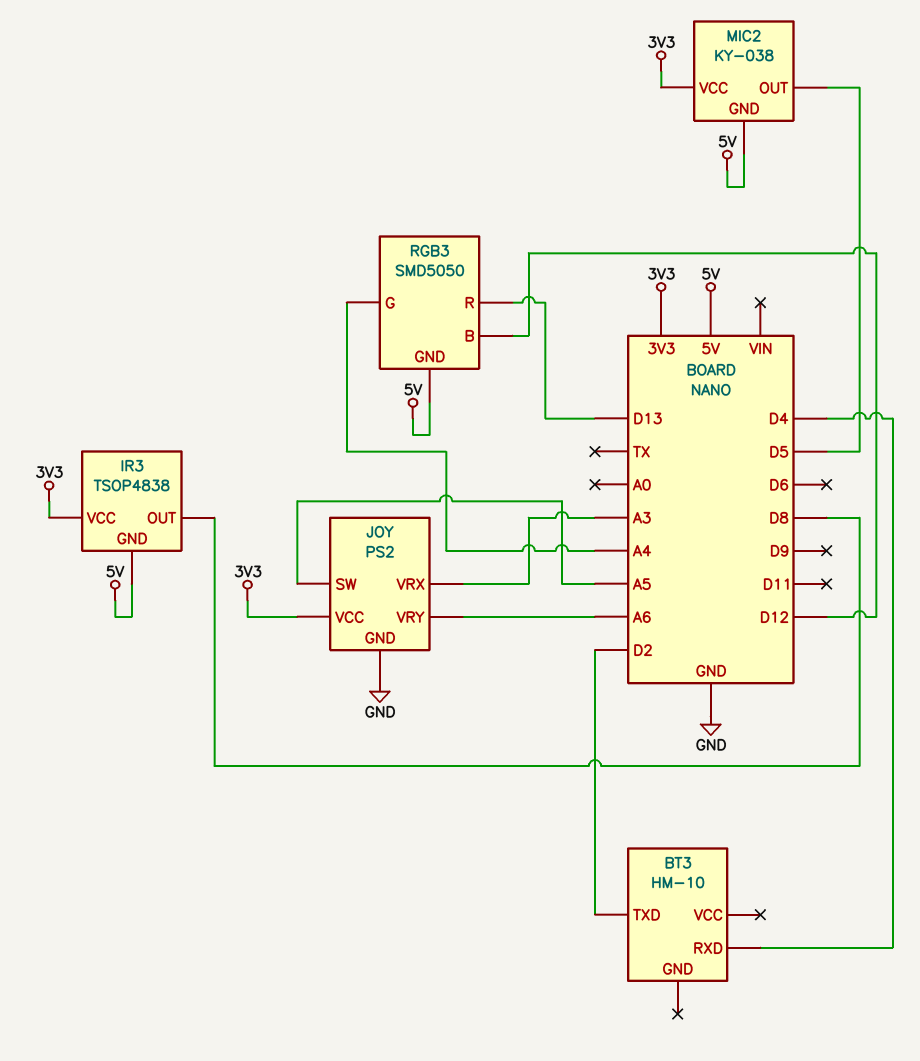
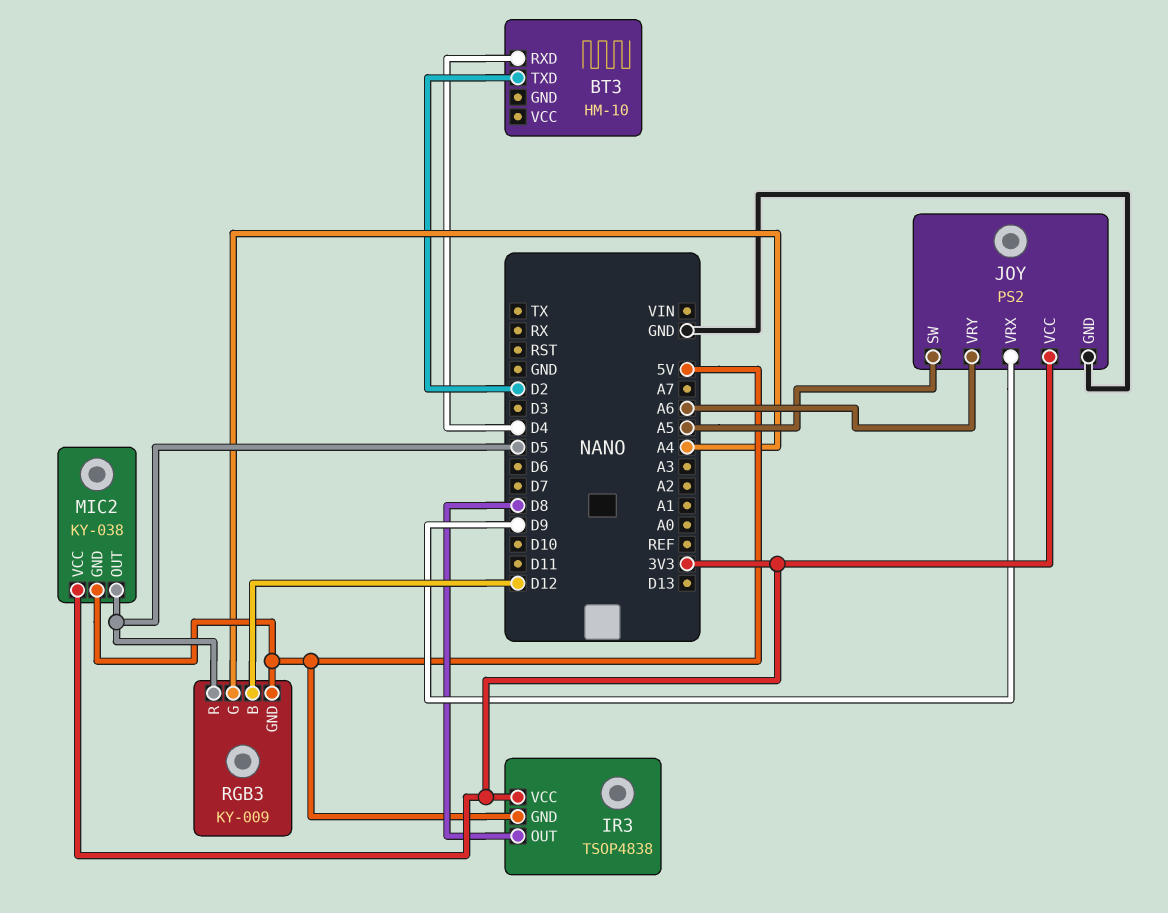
JOY pin VRX: A3 -> D9
RGB3: SMD5050 -> KY-009
RGB3 pin R: D13 -> D5

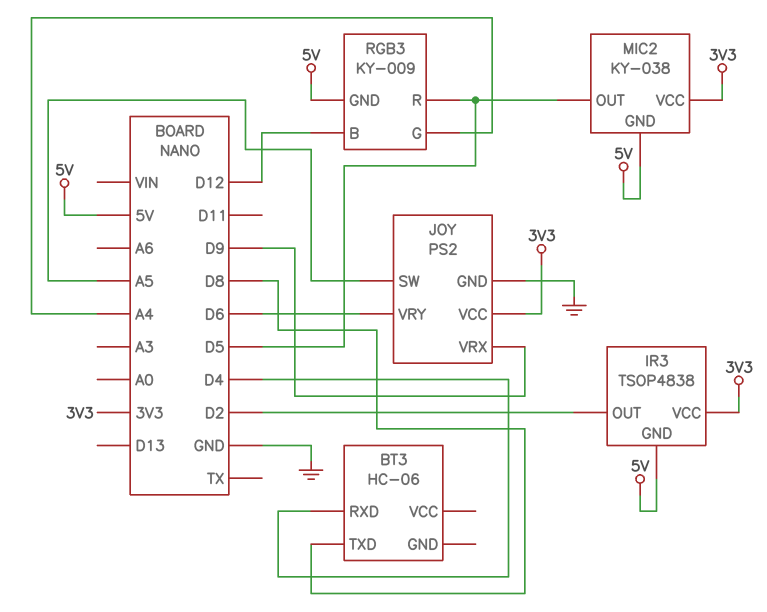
BT3: HM-10 -> HC-06
BT3 pin TXD: D2 -> D8
IR3 pin OUT: D8 -> D2
JOY pin VRY: A6 -> D6

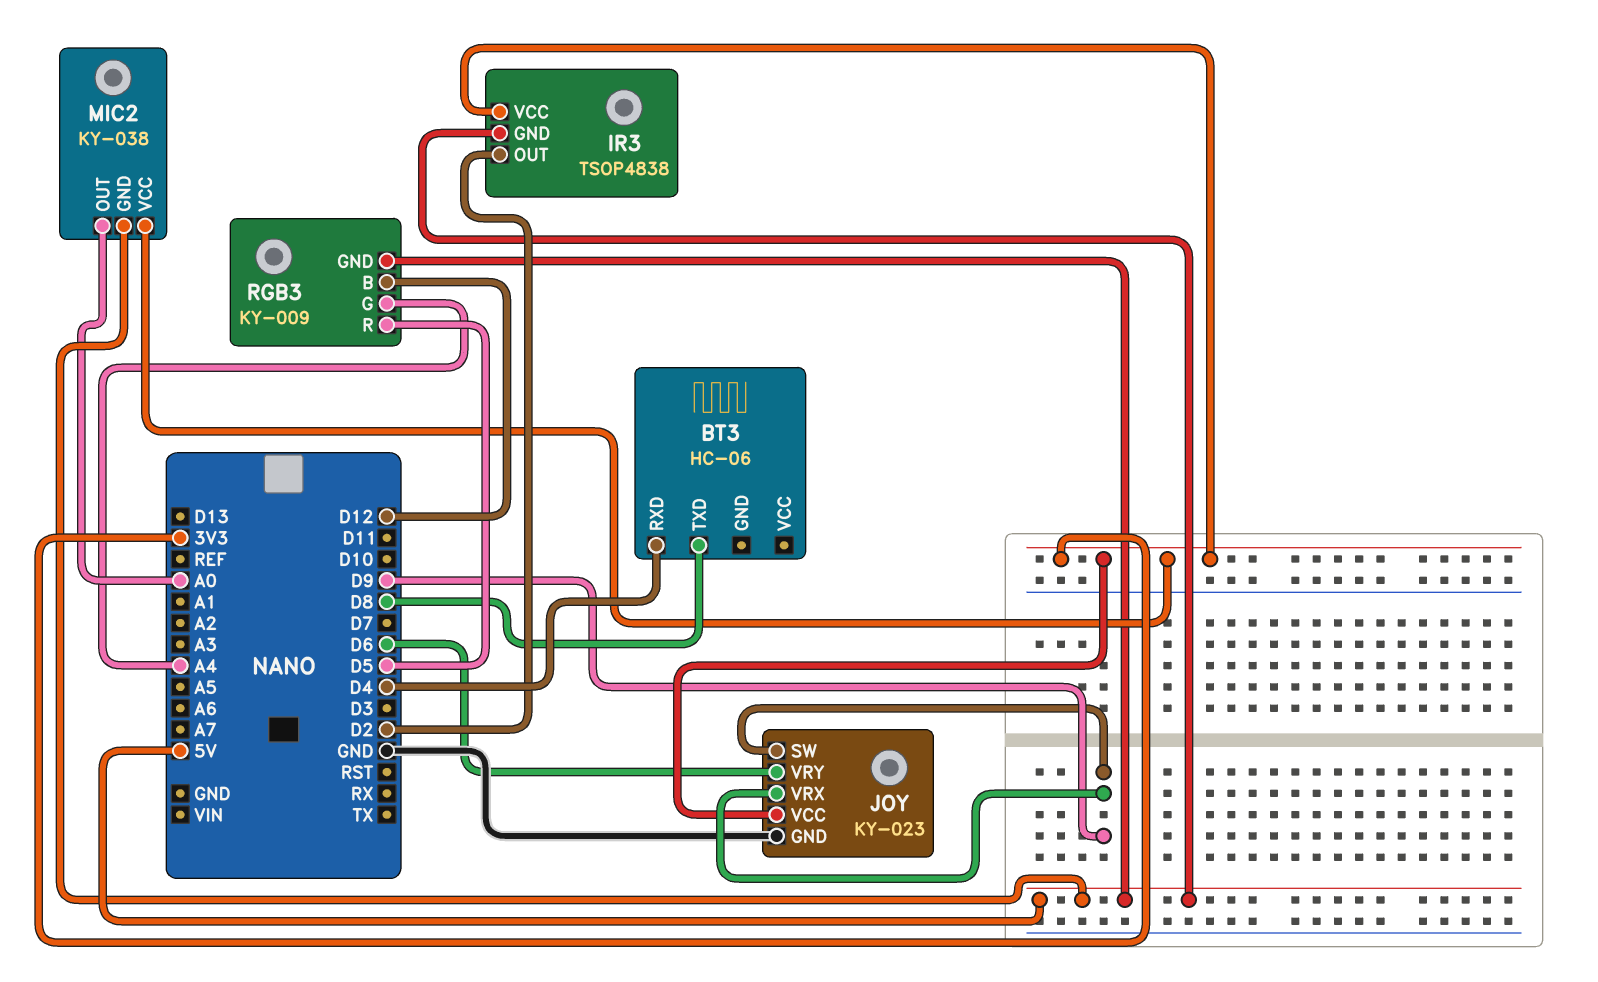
JOY: PS2 -> KY-023
JOY pin SW: A5 -> D9
MIC2 pin OUT: D5 -> A0

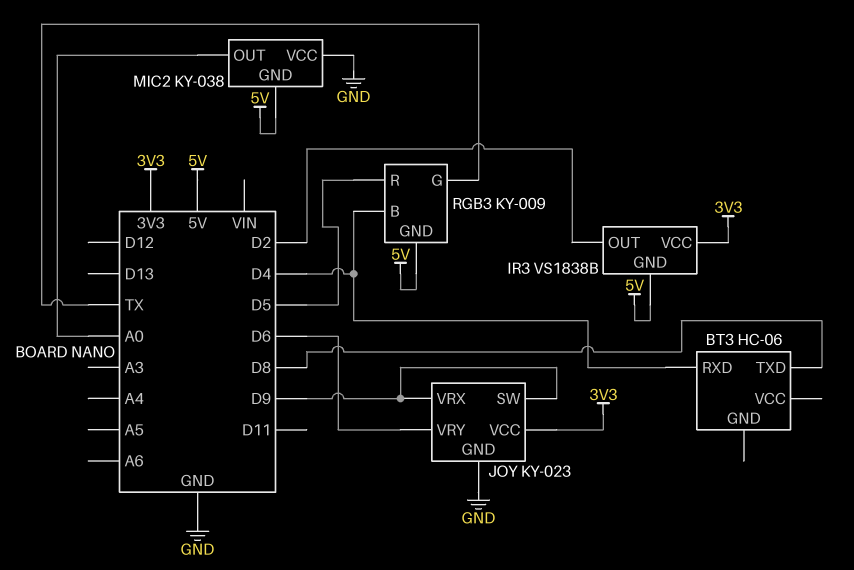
IR3: TSOP4838 -> VS1838B
MIC2 pin VCC: 3V3 -> GND
RGB3 pin B: D12 -> D4
RGB3 pin G: A4 -> TX

